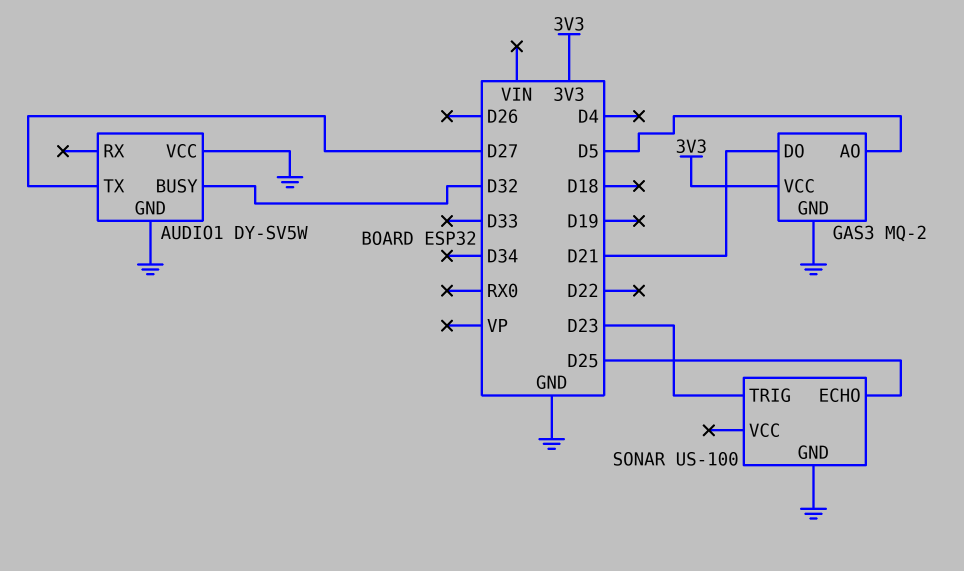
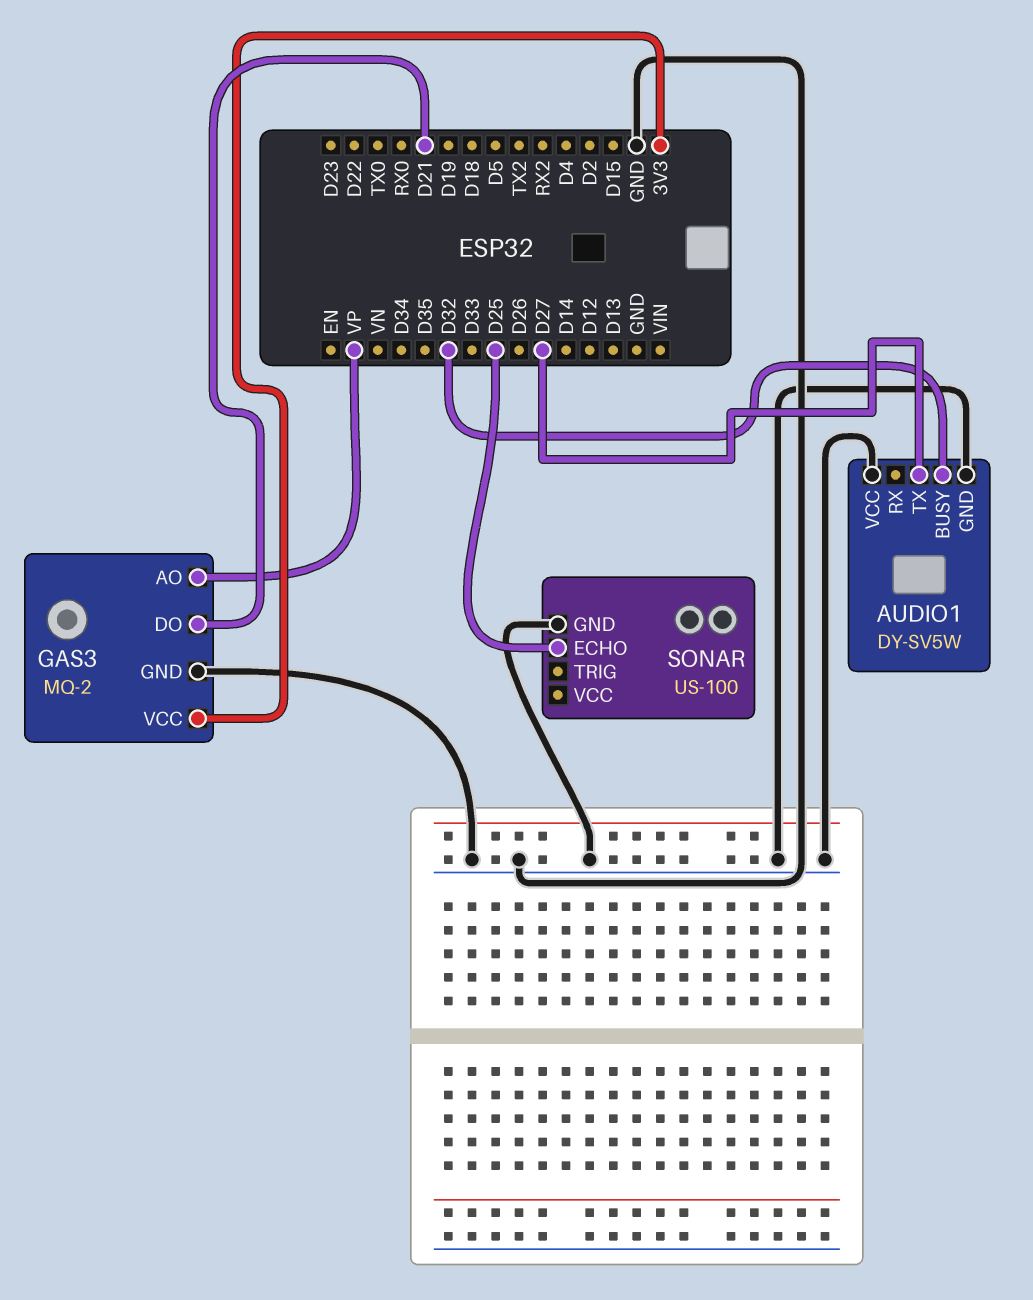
GAS3 pin AO: D5 -> VP
SONAR pin TRIG: D23 -> none

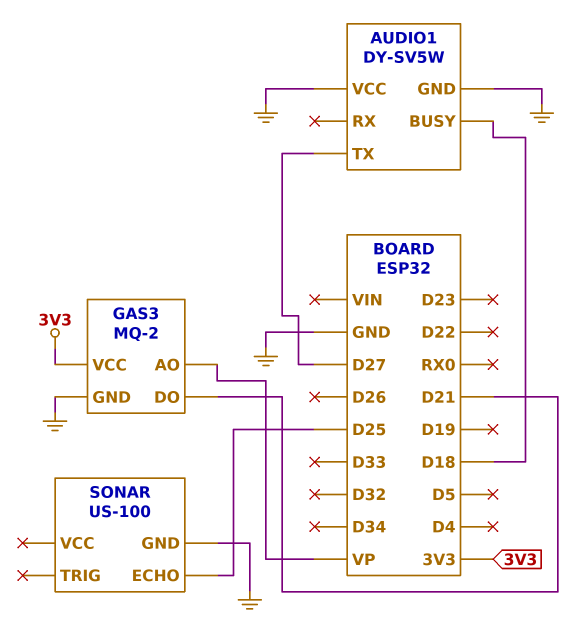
AUDIO1 pin BUSY: D32 -> D18

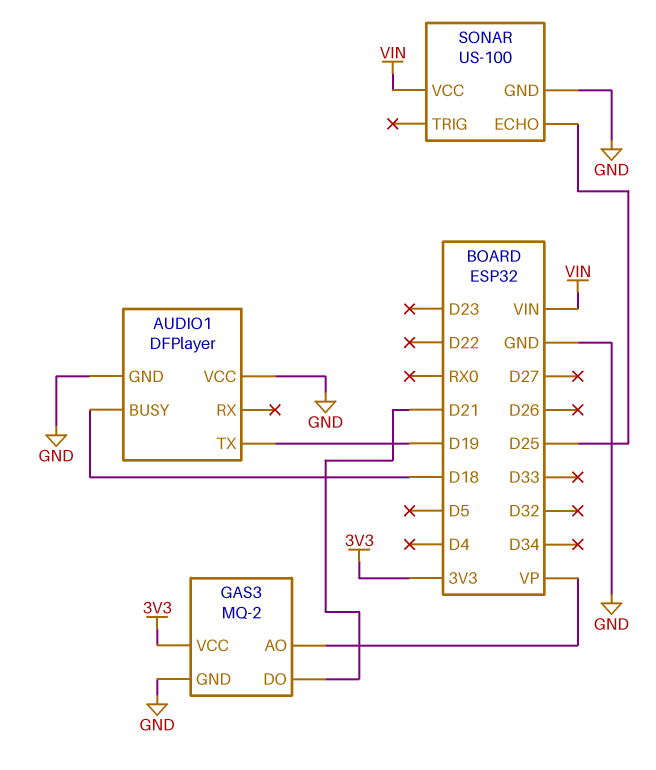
AUDIO1: DY-SV5W -> DFPlayer
AUDIO1 pin TX: D27 -> D19
SONAR pin VCC: none -> VIN

